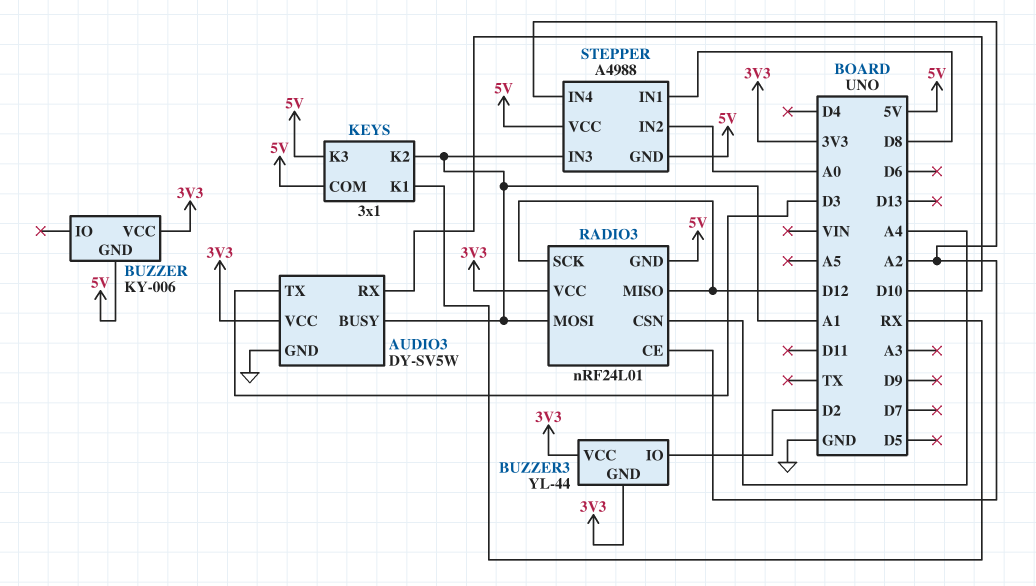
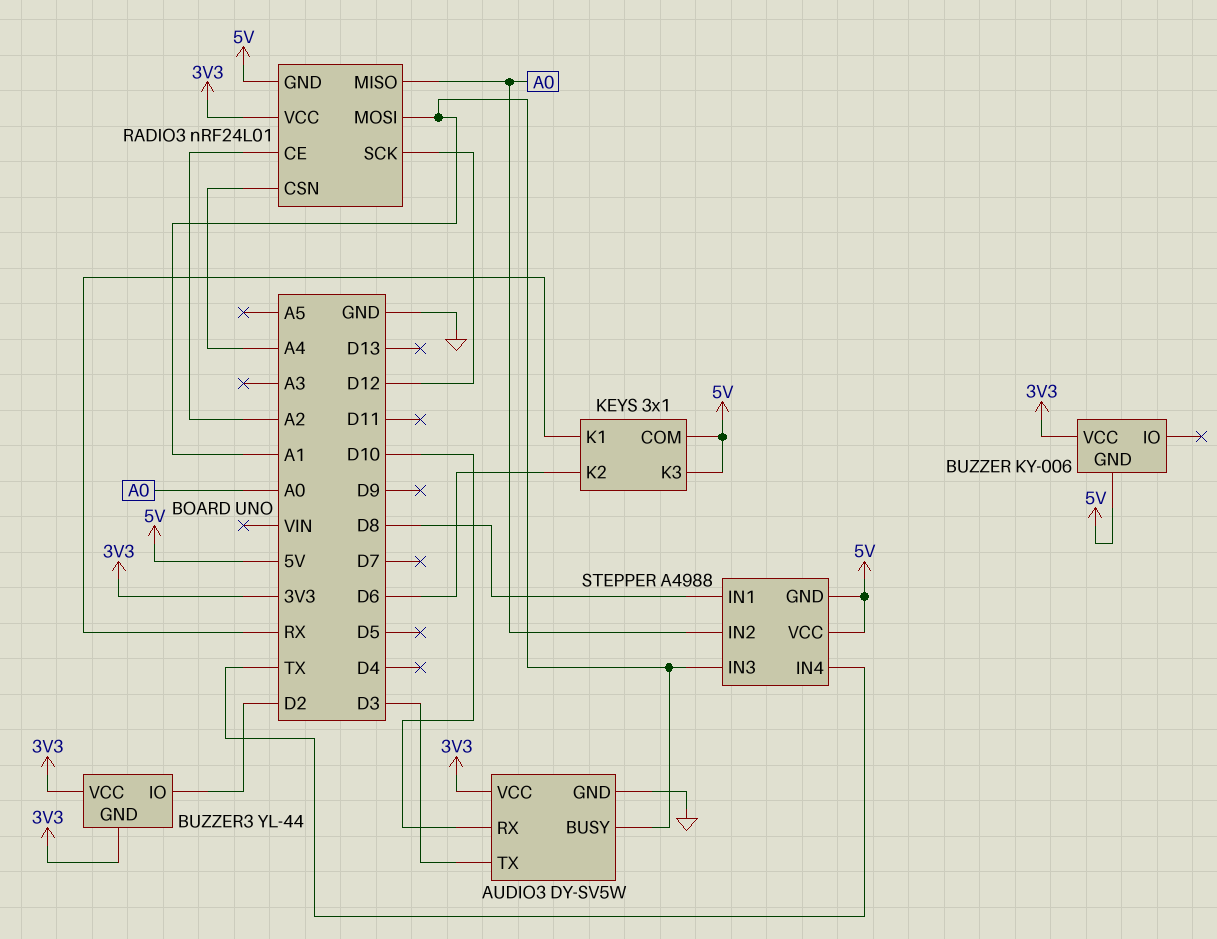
KEYS pin K2: A1 -> D6
RADIO3 pin MISO: D12 -> A0
STEPPER pin IN4: A2 -> TX

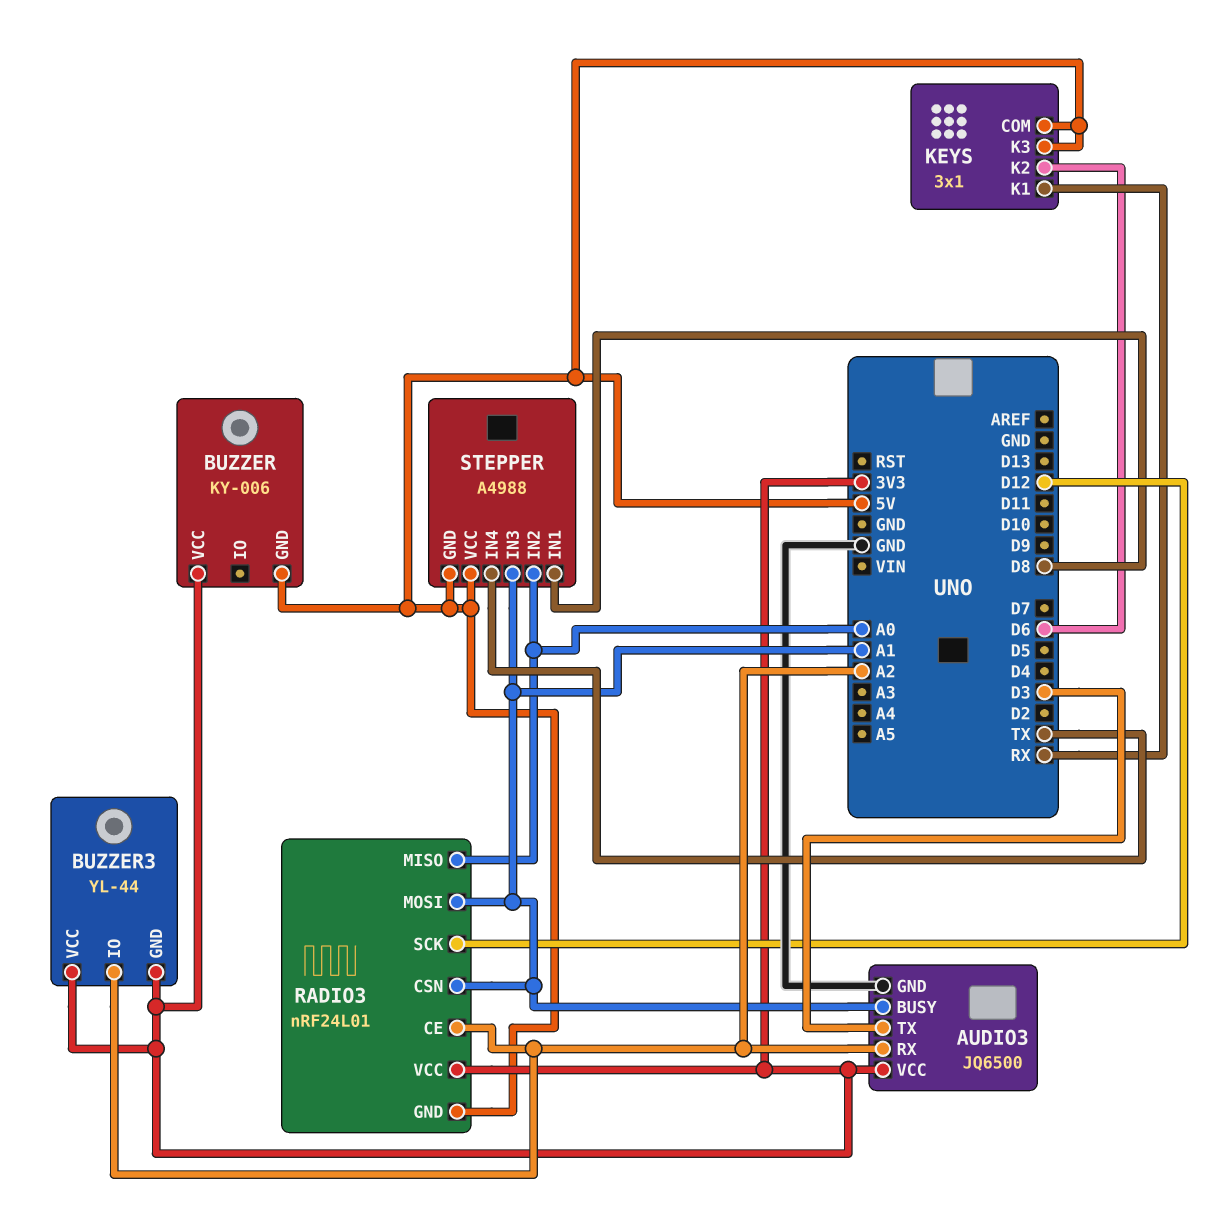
AUDIO3: DY-SV5W -> JQ6500
AUDIO3 pin RX: D10 -> A2
BUZZER3 pin IO: D2 -> A2
RADIO3 pin CSN: A4 -> A1

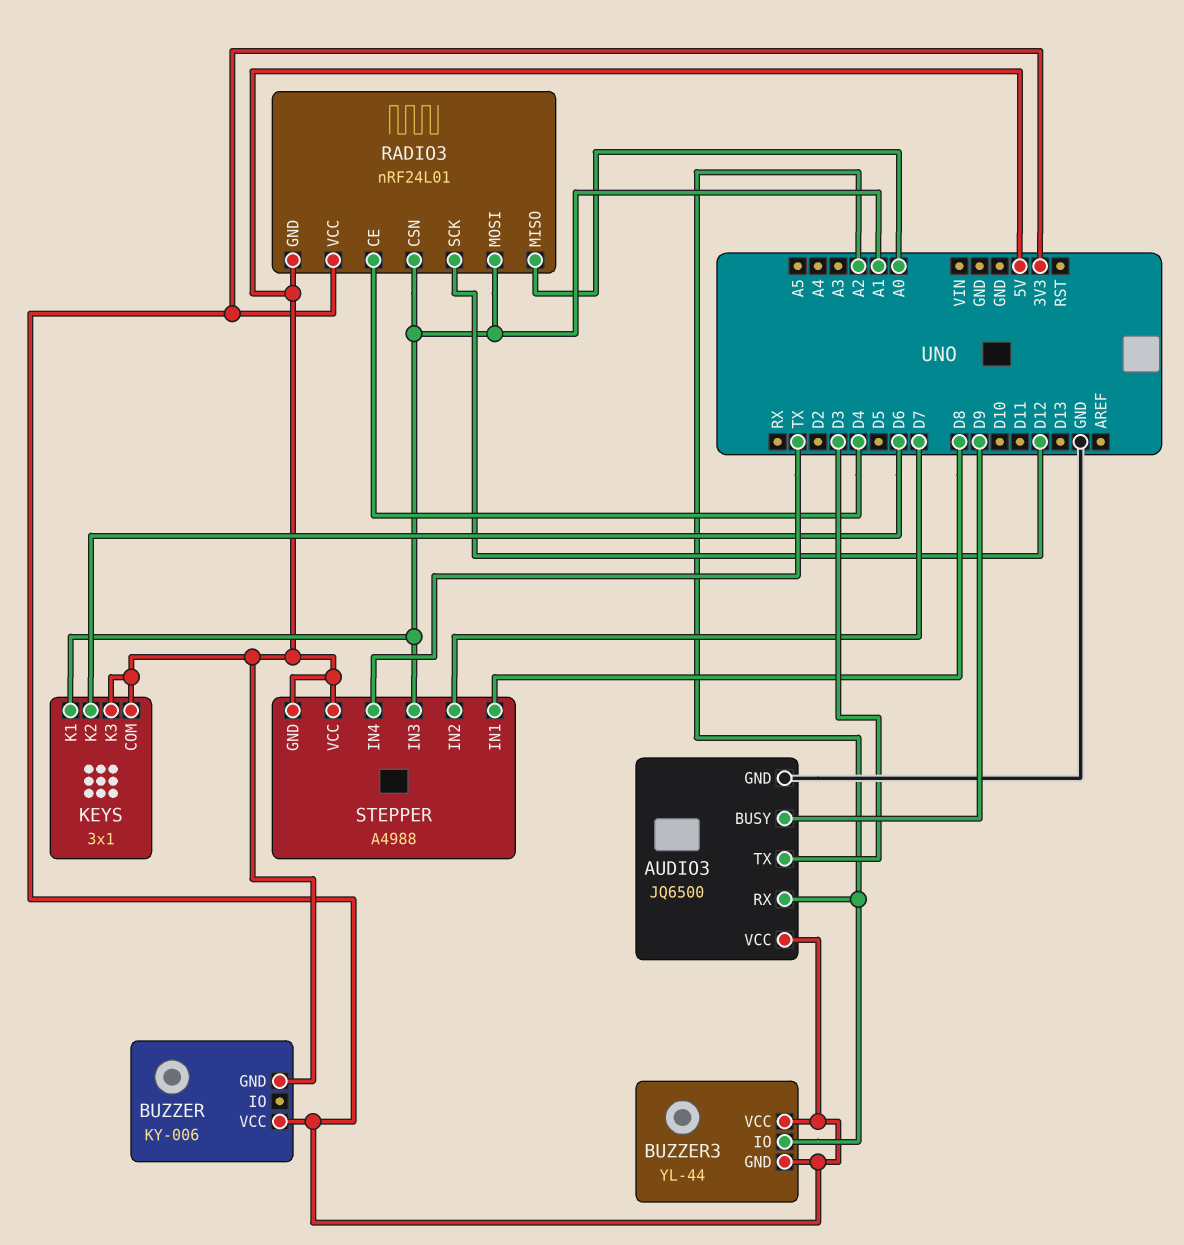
AUDIO3 pin BUSY: A1 -> D9
KEYS pin K1: RX -> A1
RADIO3 pin CE: A2 -> D4
STEPPER pin IN2: A0 -> D7

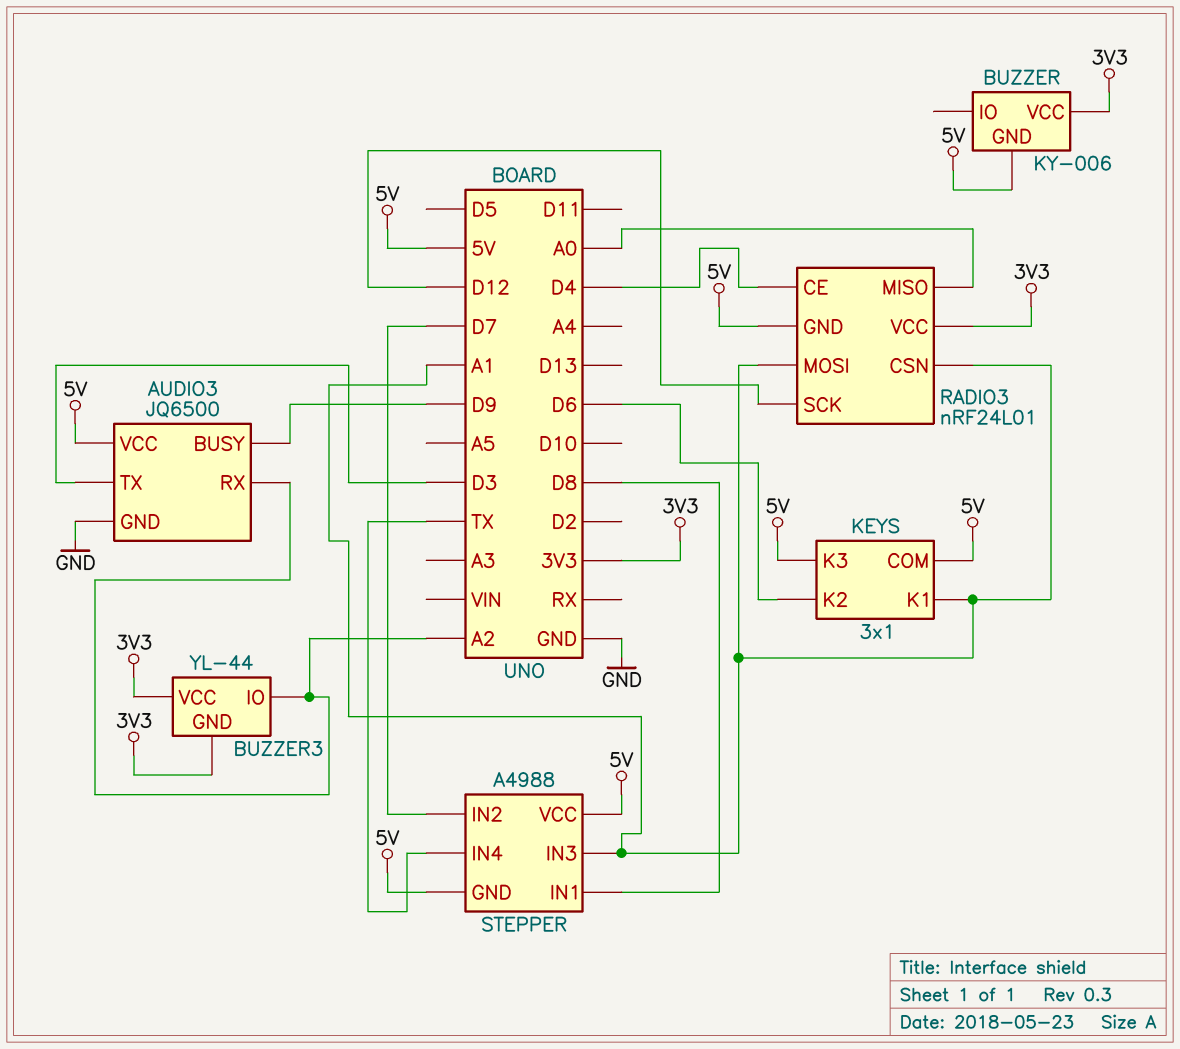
AUDIO3 pin VCC: 3V3 -> 5V

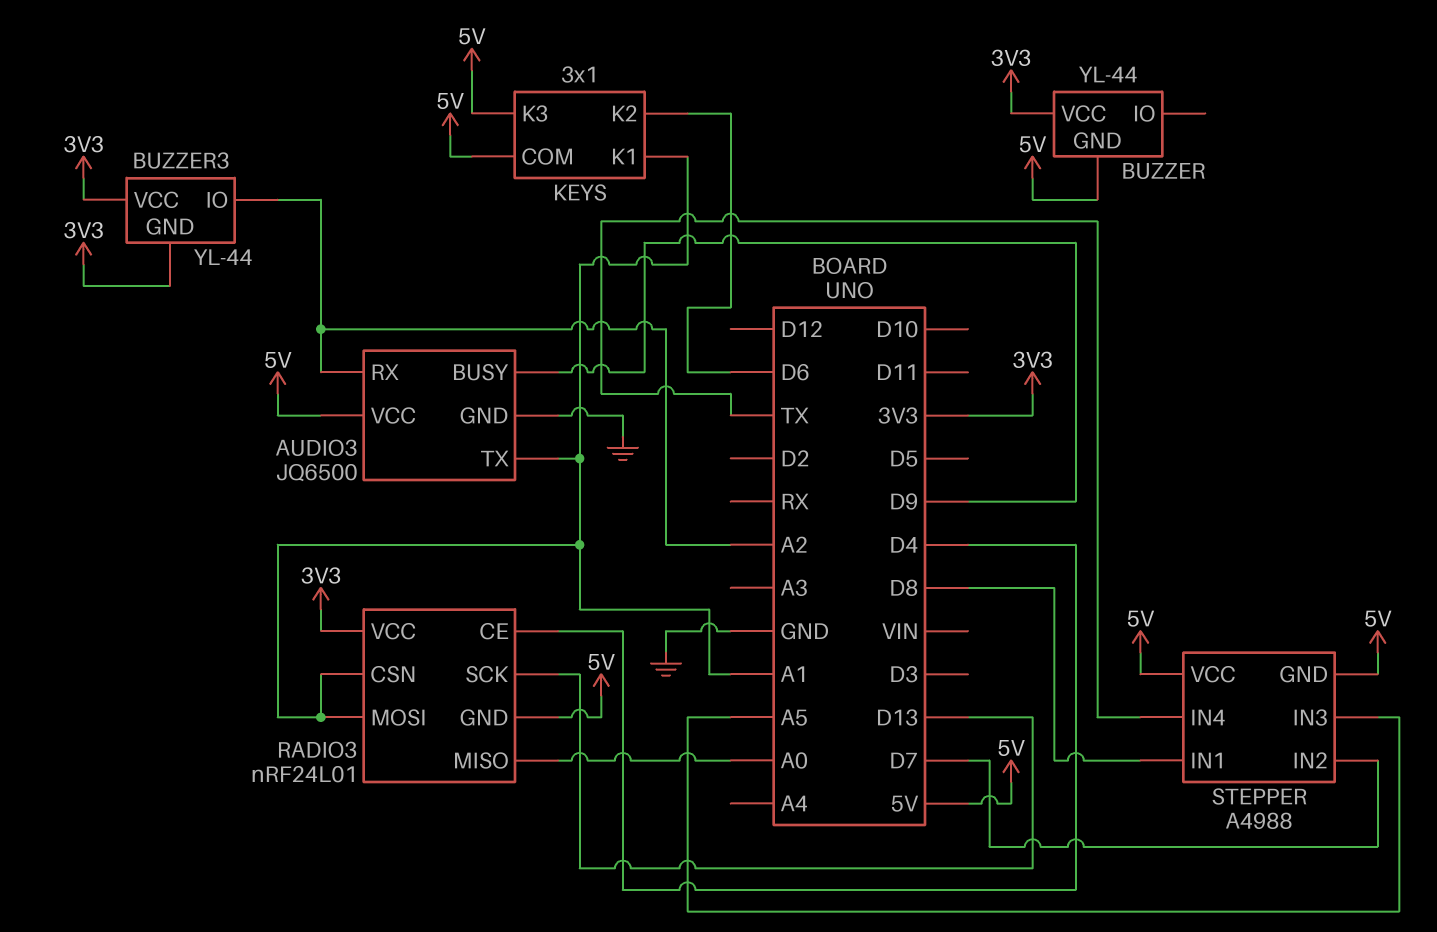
AUDIO3 pin TX: D3 -> A1
BUZZER: KY-006 -> YL-44
RADIO3 pin SCK: D12 -> D13
STEPPER pin IN3: A1 -> A5

